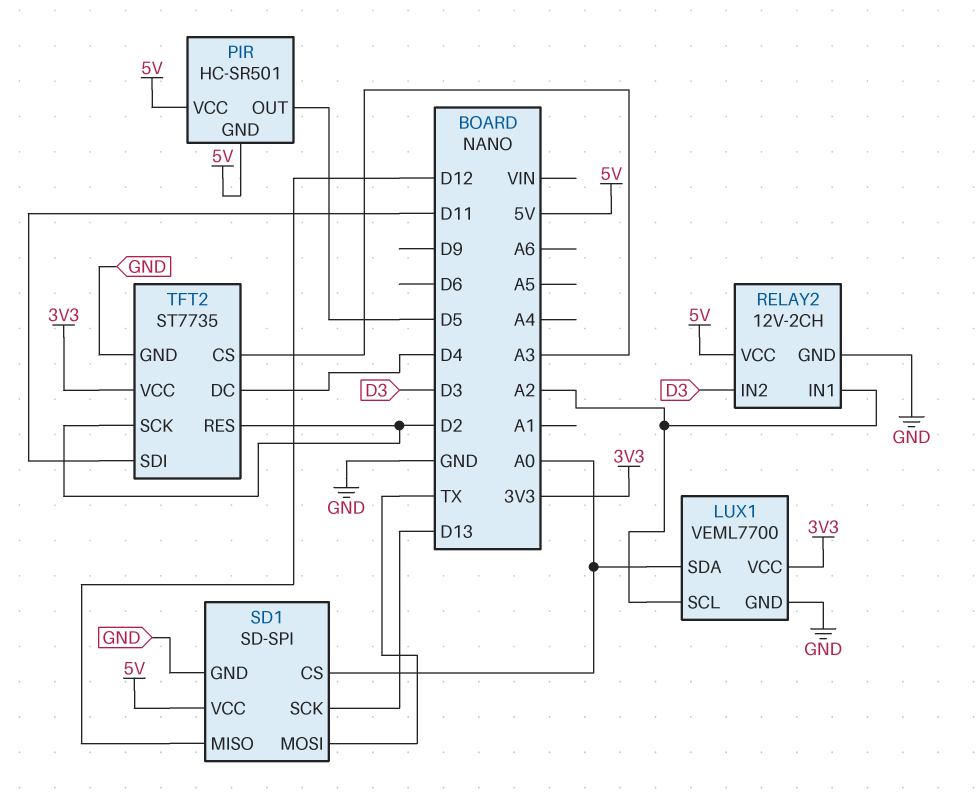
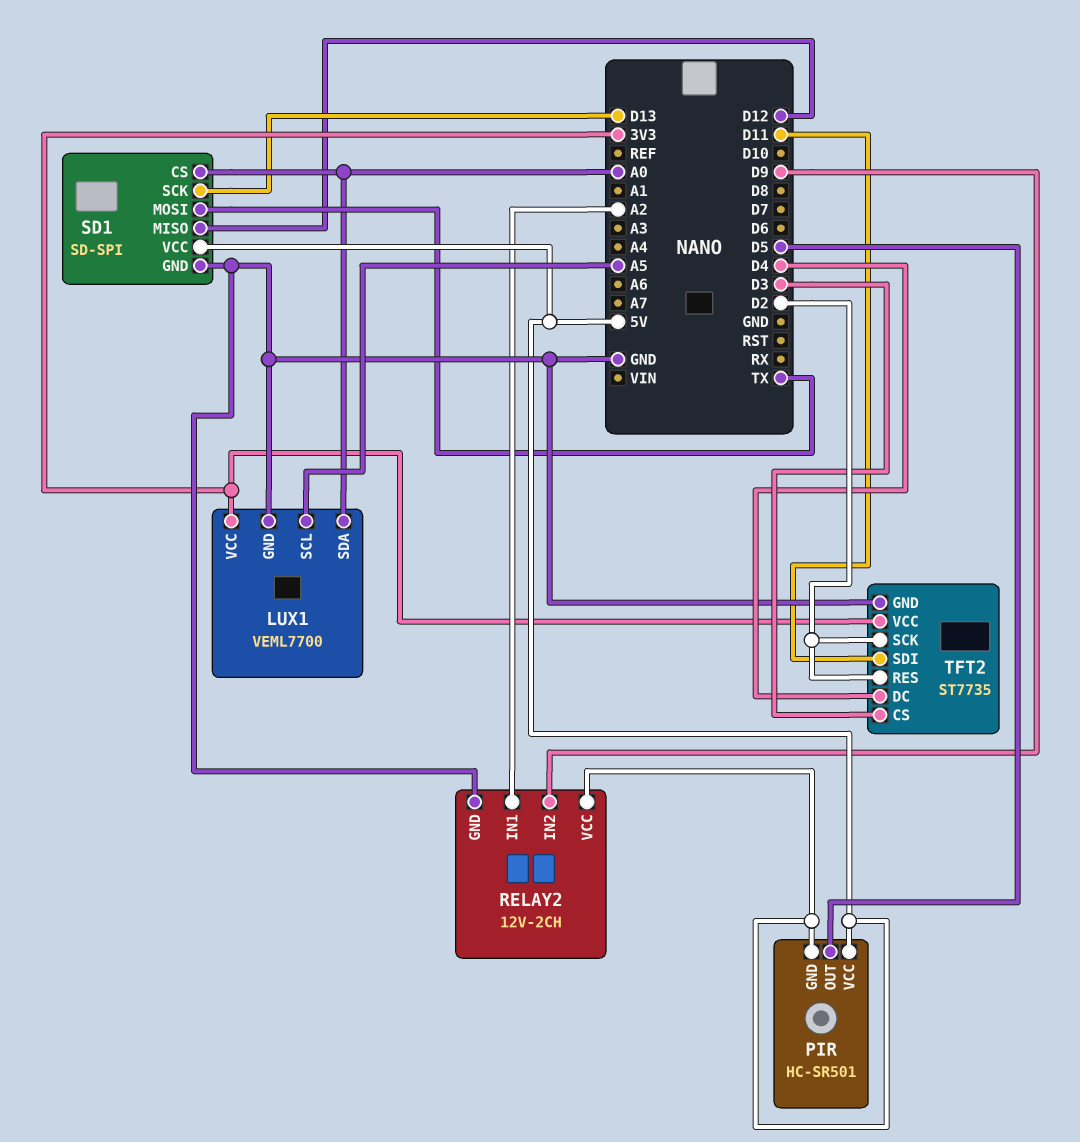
LUX1 pin SCL: A2 -> A5
RELAY2 pin IN2: D3 -> D9
TFT2 pin CS: A3 -> D3

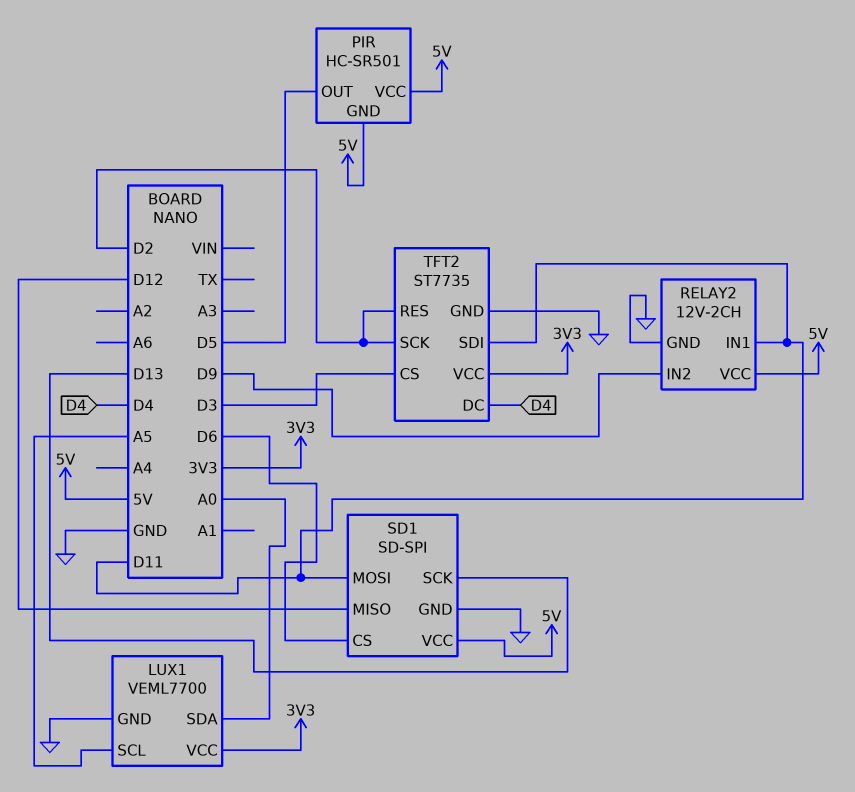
RELAY2 pin IN1: A2 -> D11
SD1 pin CS: A0 -> D6
SD1 pin MOSI: TX -> D11

